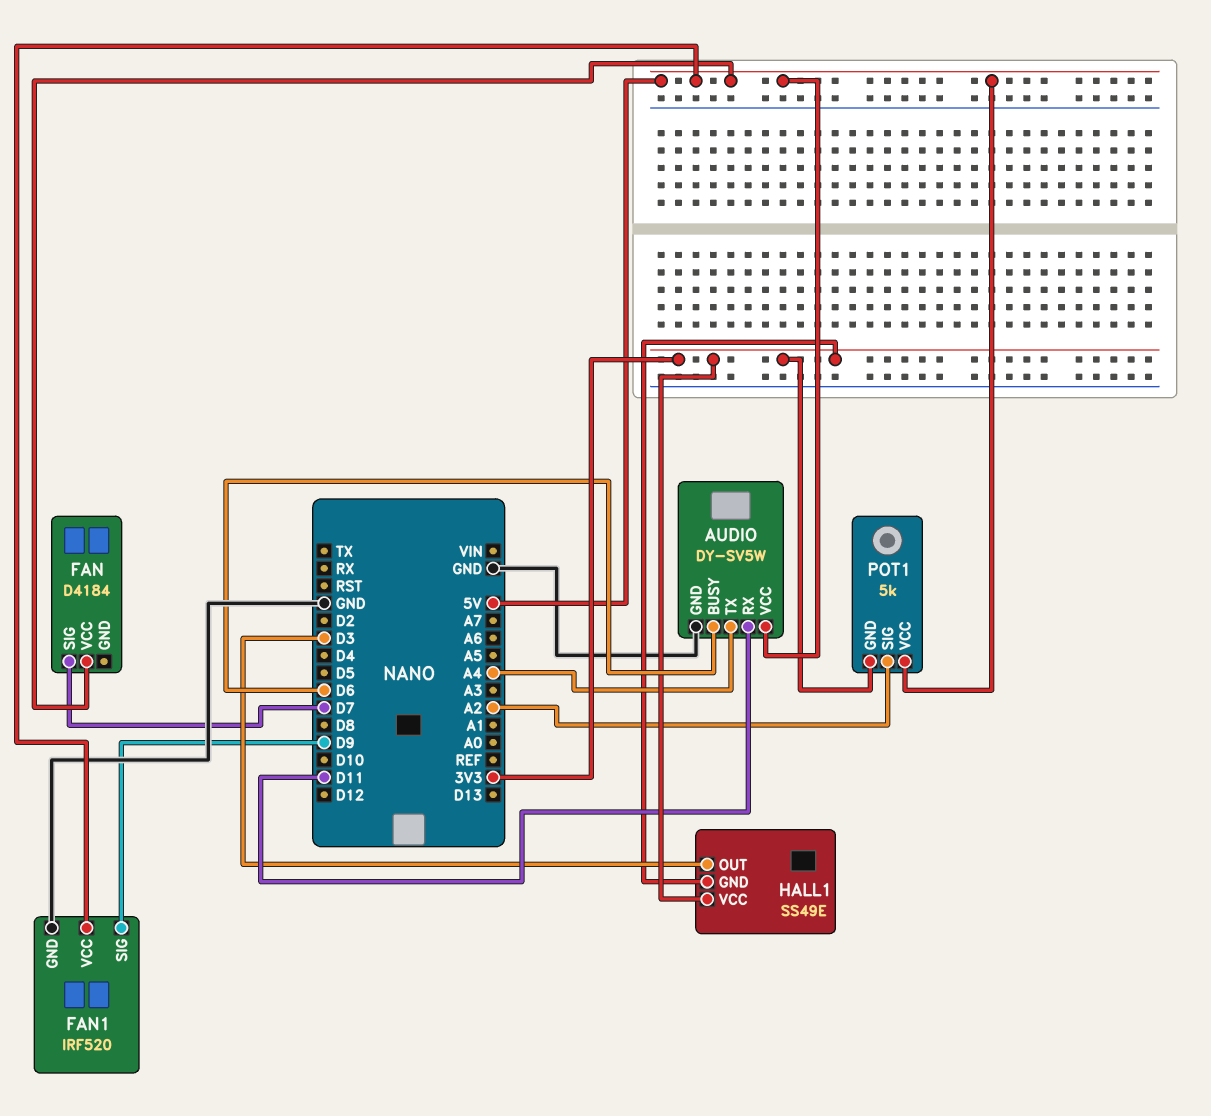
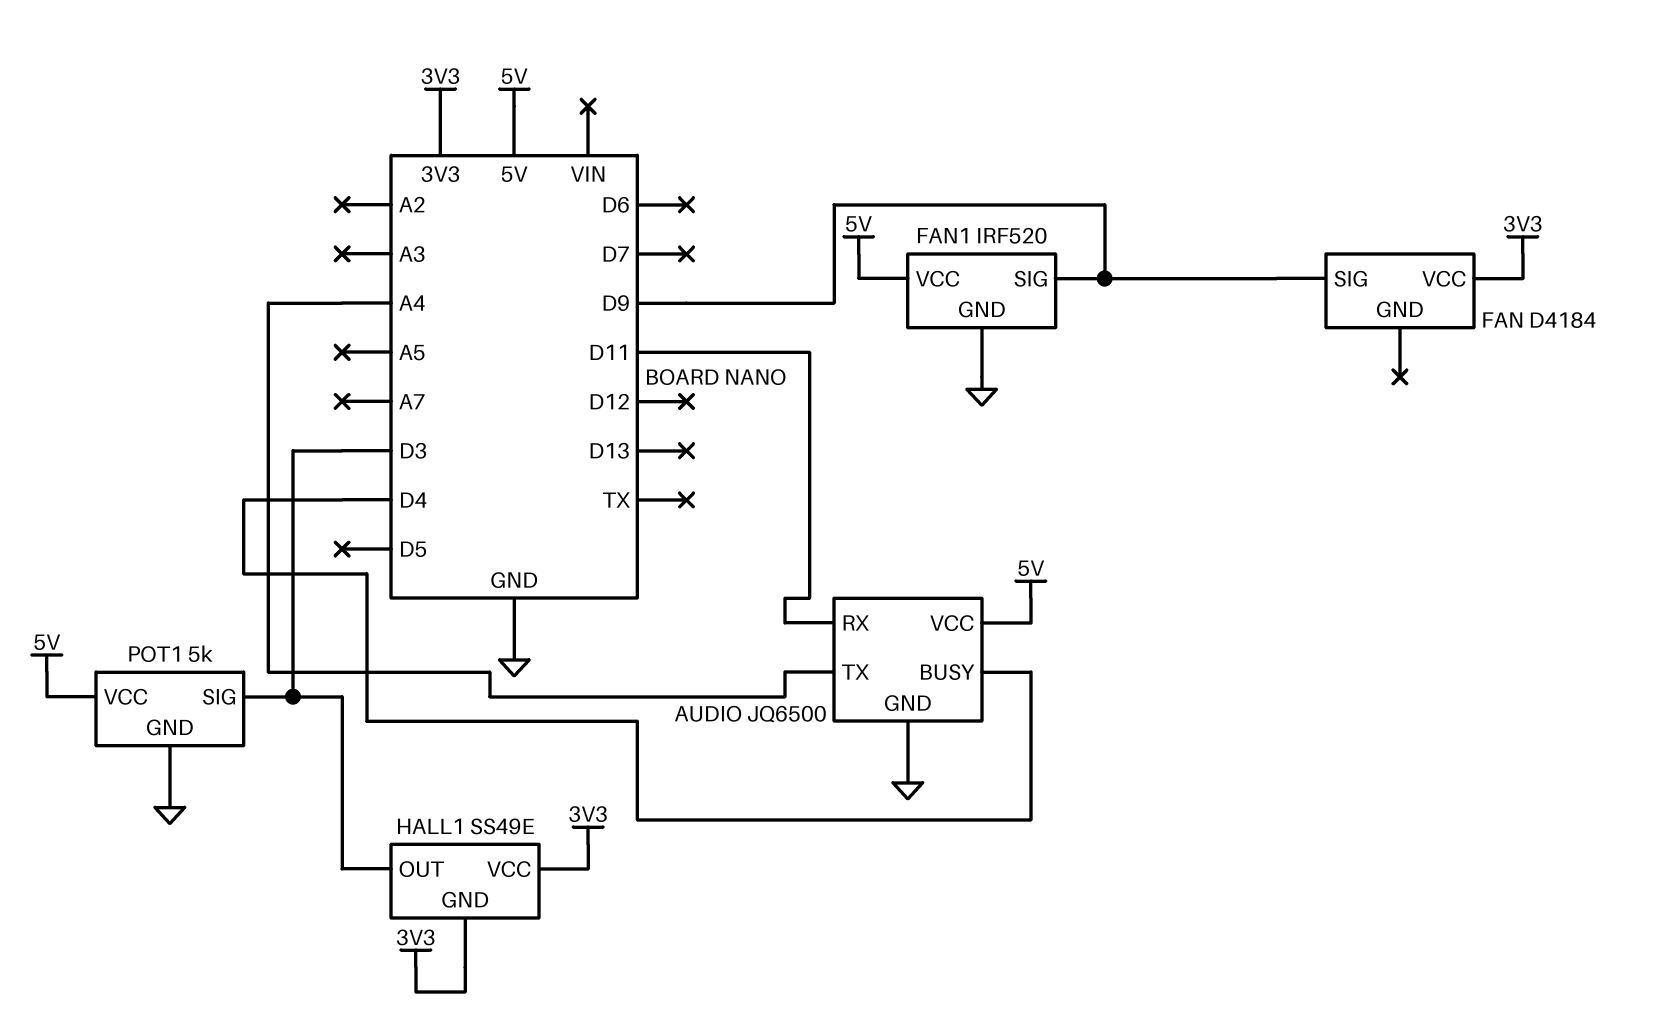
AUDIO: DY-SV5W -> JQ6500
AUDIO pin BUSY: D6 -> D4
FAN pin SIG: D7 -> D9
FAN pin VCC: 5V -> 3V3
POT1 pin GND: 3V3 -> GND
POT1 pin SIG: A2 -> D3

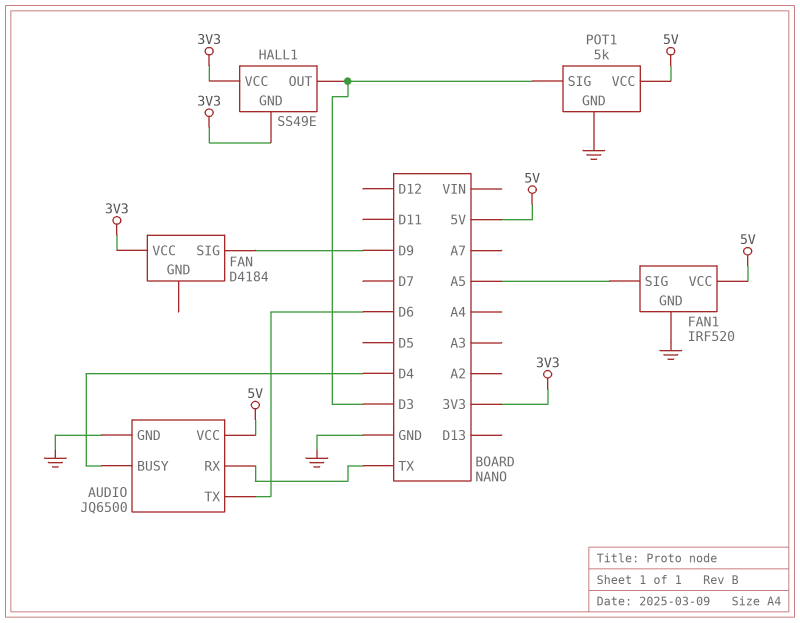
AUDIO pin RX: D11 -> TX
AUDIO pin TX: A4 -> D6
FAN1 pin SIG: D9 -> A5

